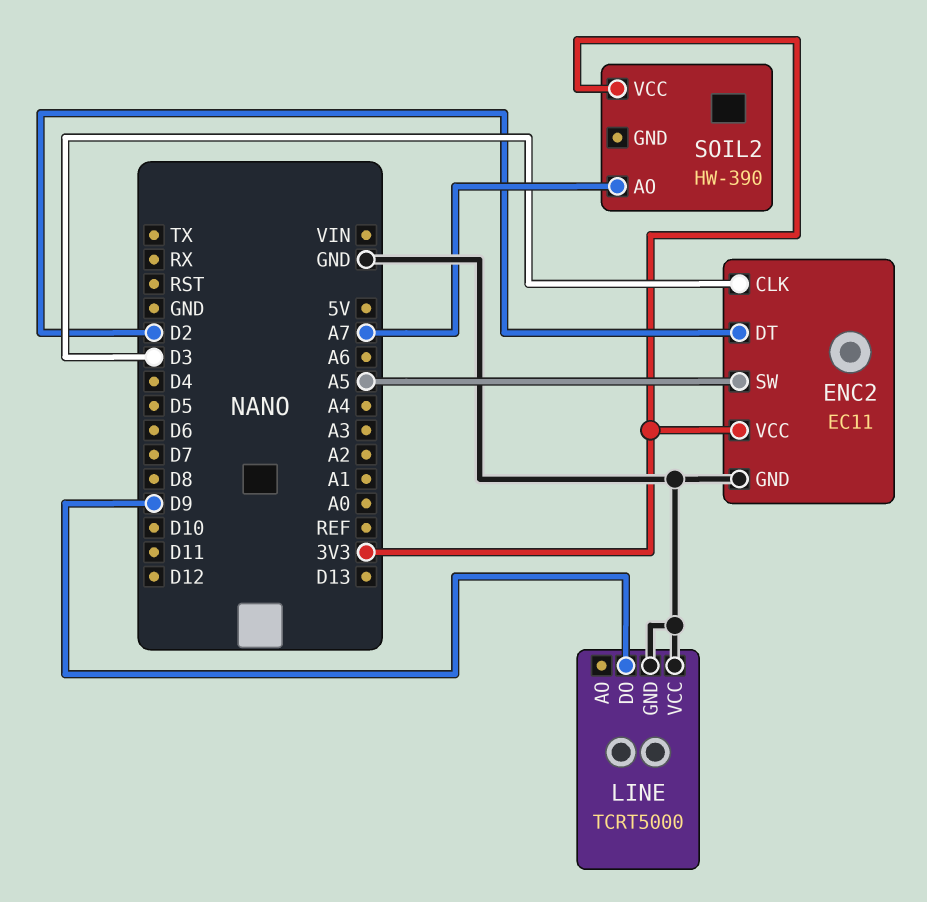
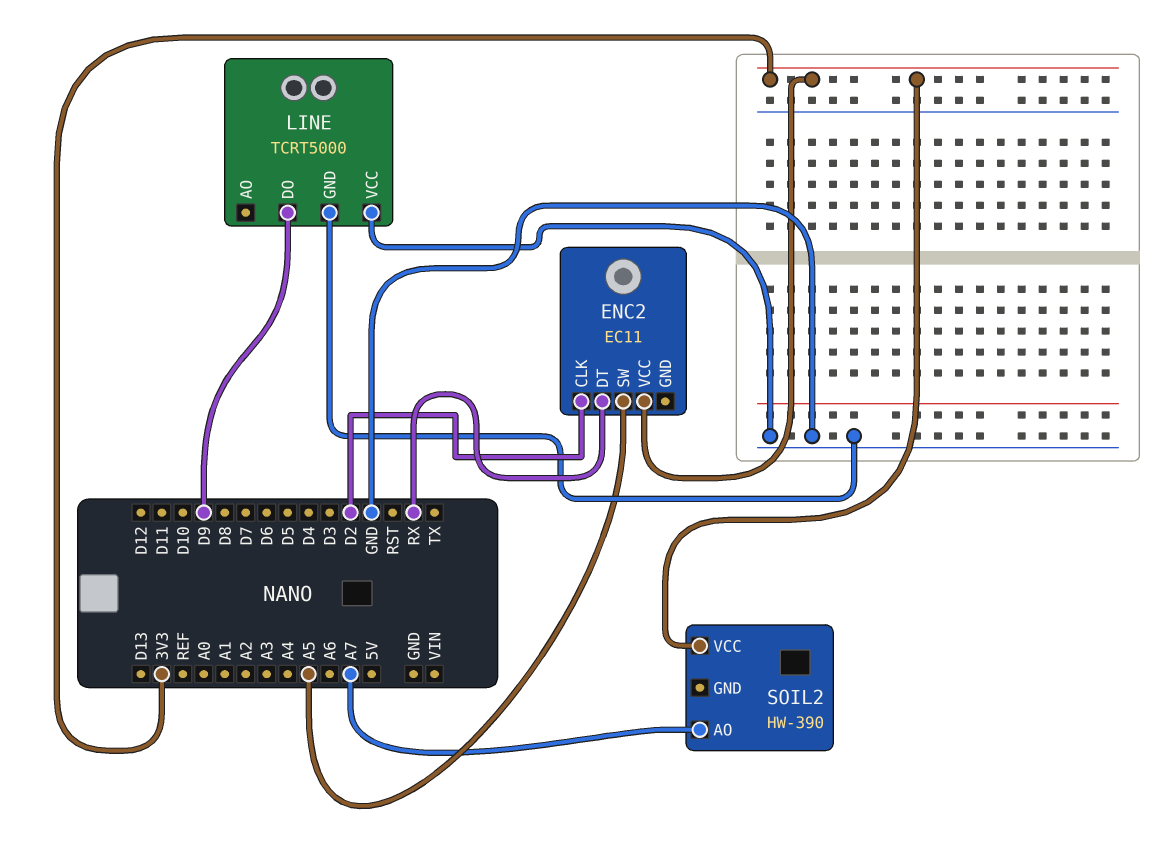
ENC2 pin CLK: D3 -> D2
ENC2 pin DT: D2 -> RX
ENC2 pin GND: GND -> none

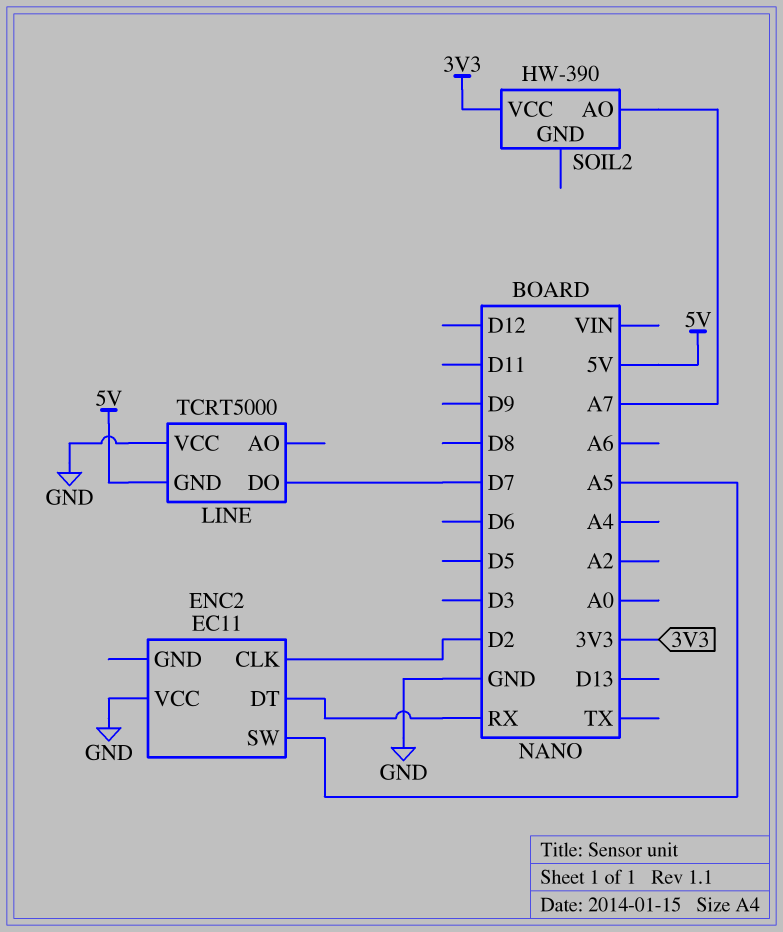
ENC2 pin VCC: 3V3 -> GND
LINE pin DO: D9 -> D7
LINE pin GND: GND -> 5V

